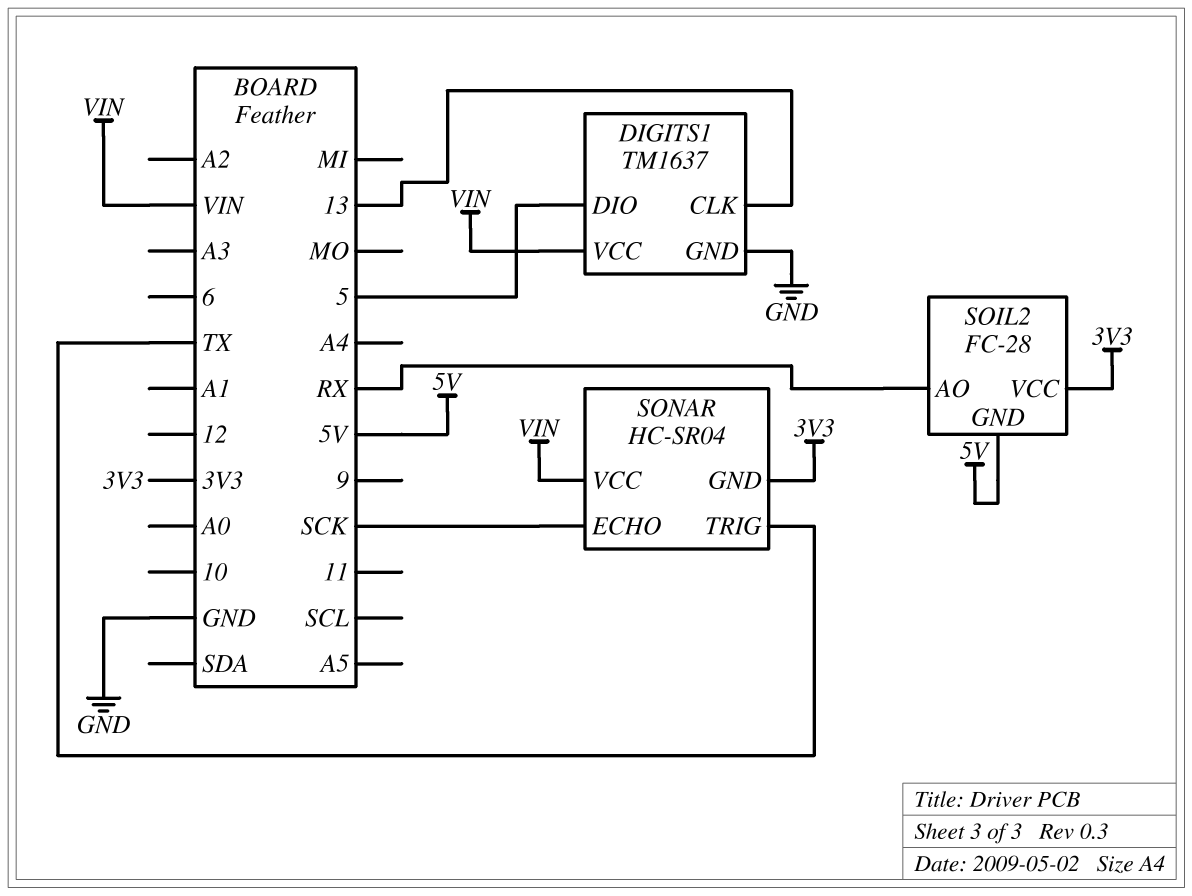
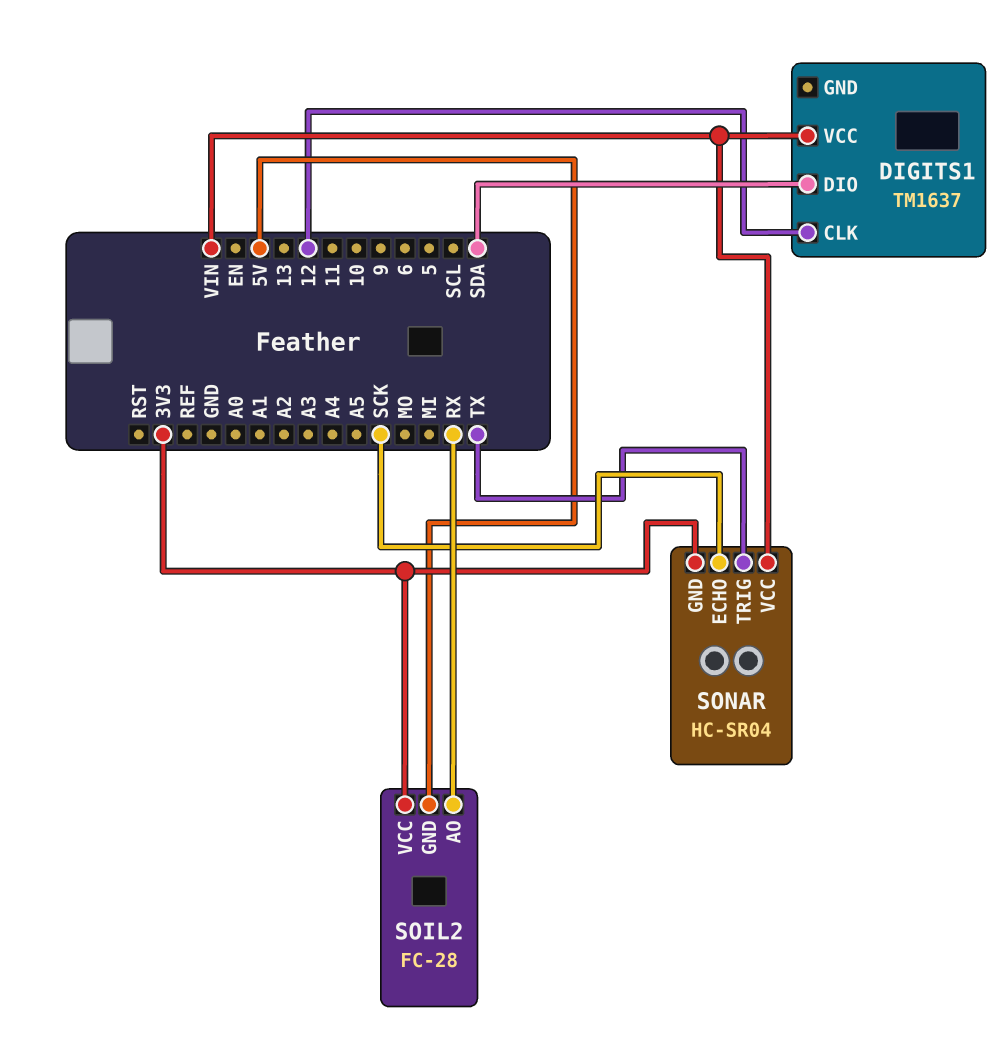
DIGITS1 pin CLK: 13 -> 12
DIGITS1 pin DIO: 5 -> SDA
DIGITS1 pin GND: GND -> none

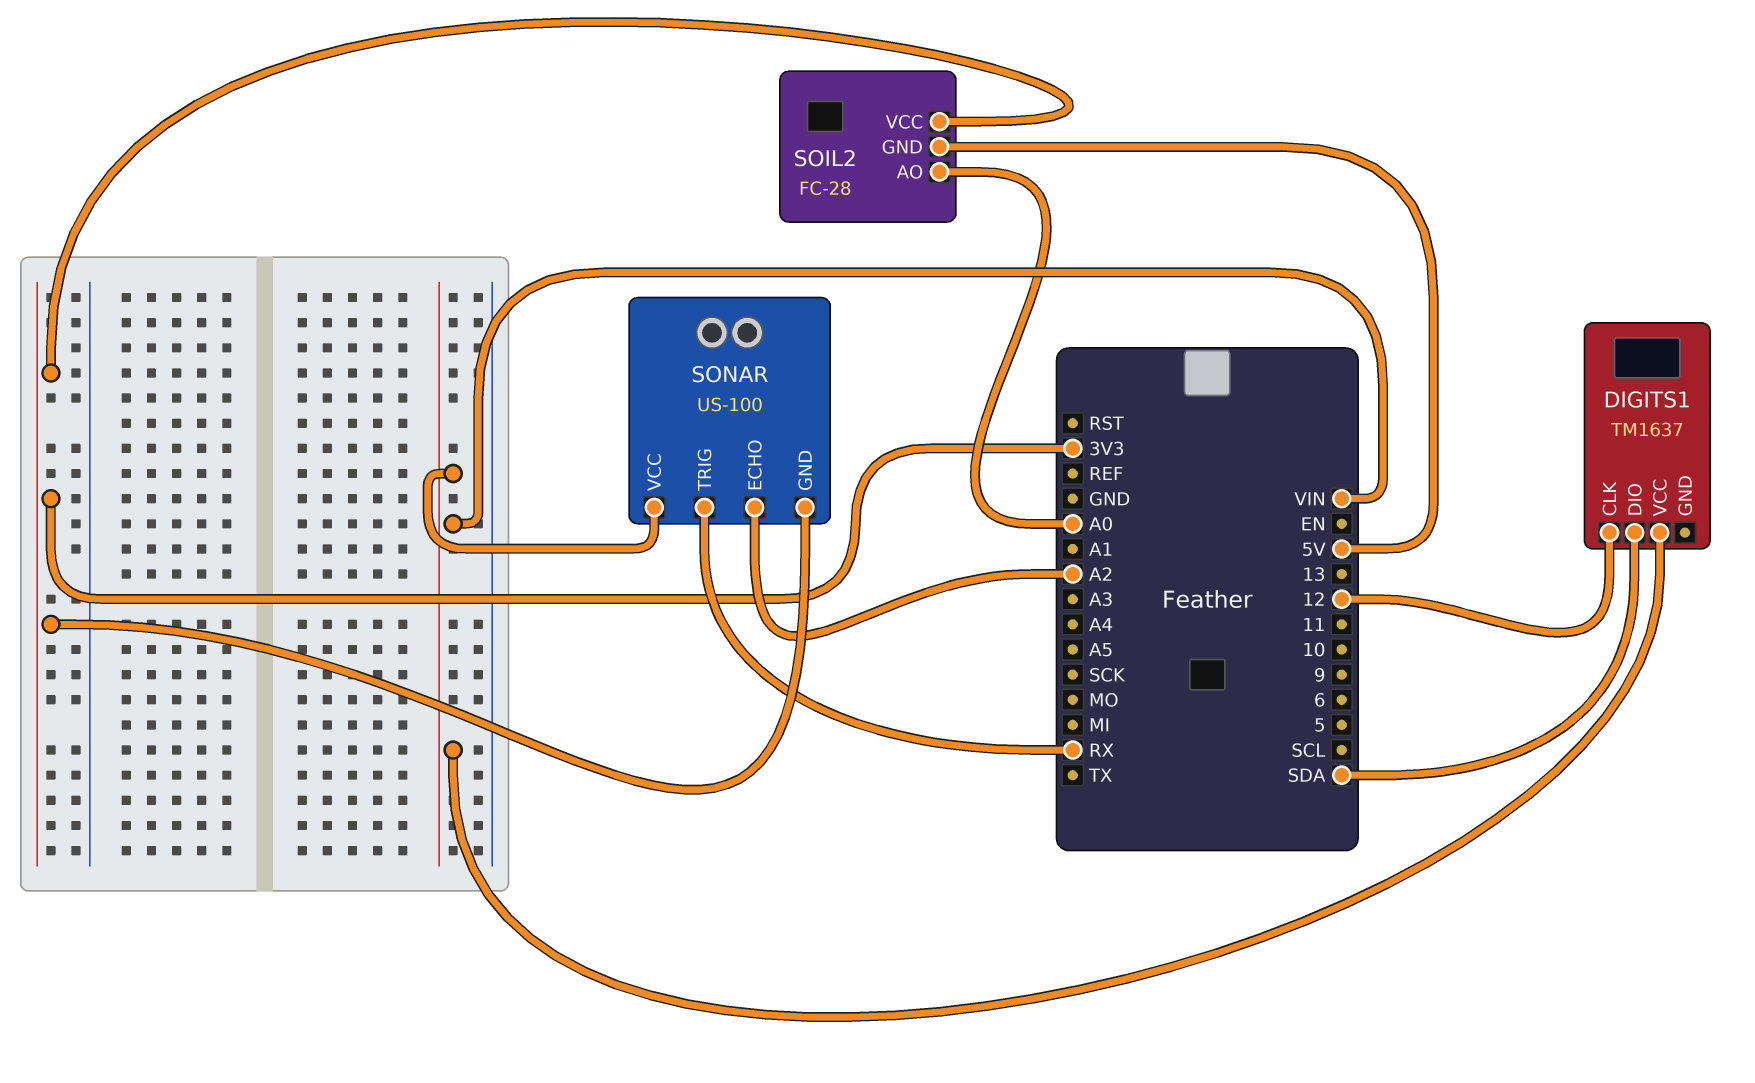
SOIL2 pin AO: RX -> A0
SONAR: HC-SR04 -> US-100
SONAR pin ECHO: SCK -> A2
SONAR pin TRIG: TX -> RX

